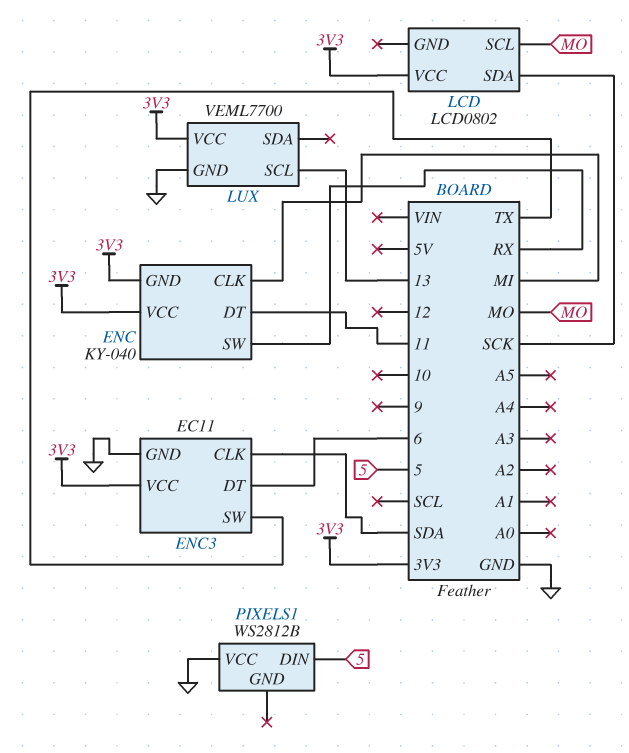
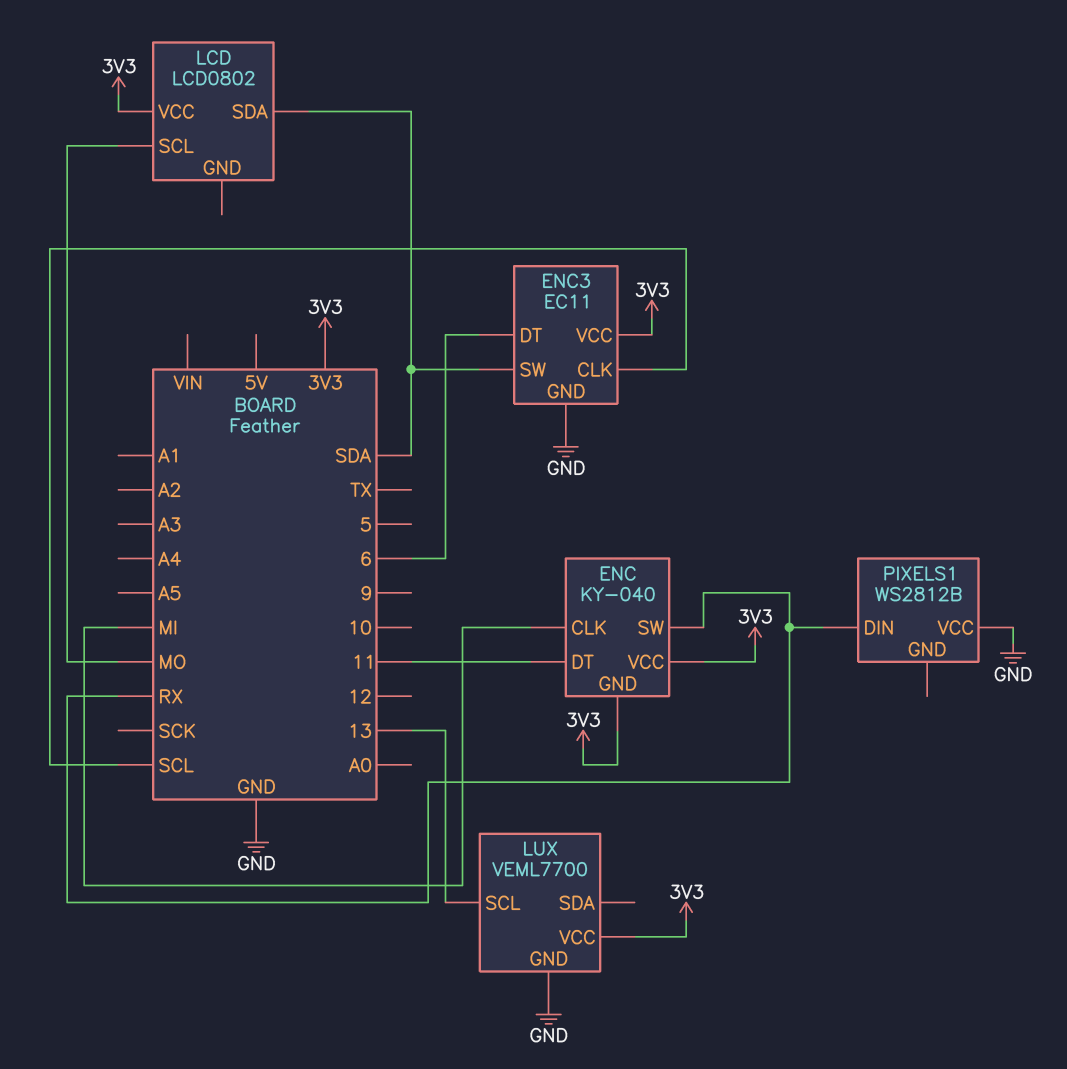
ENC3 pin CLK: SDA -> SCL
ENC3 pin SW: TX -> SDA
LCD pin SDA: SCK -> SDA
PIXELS1 pin DIN: 5 -> RX

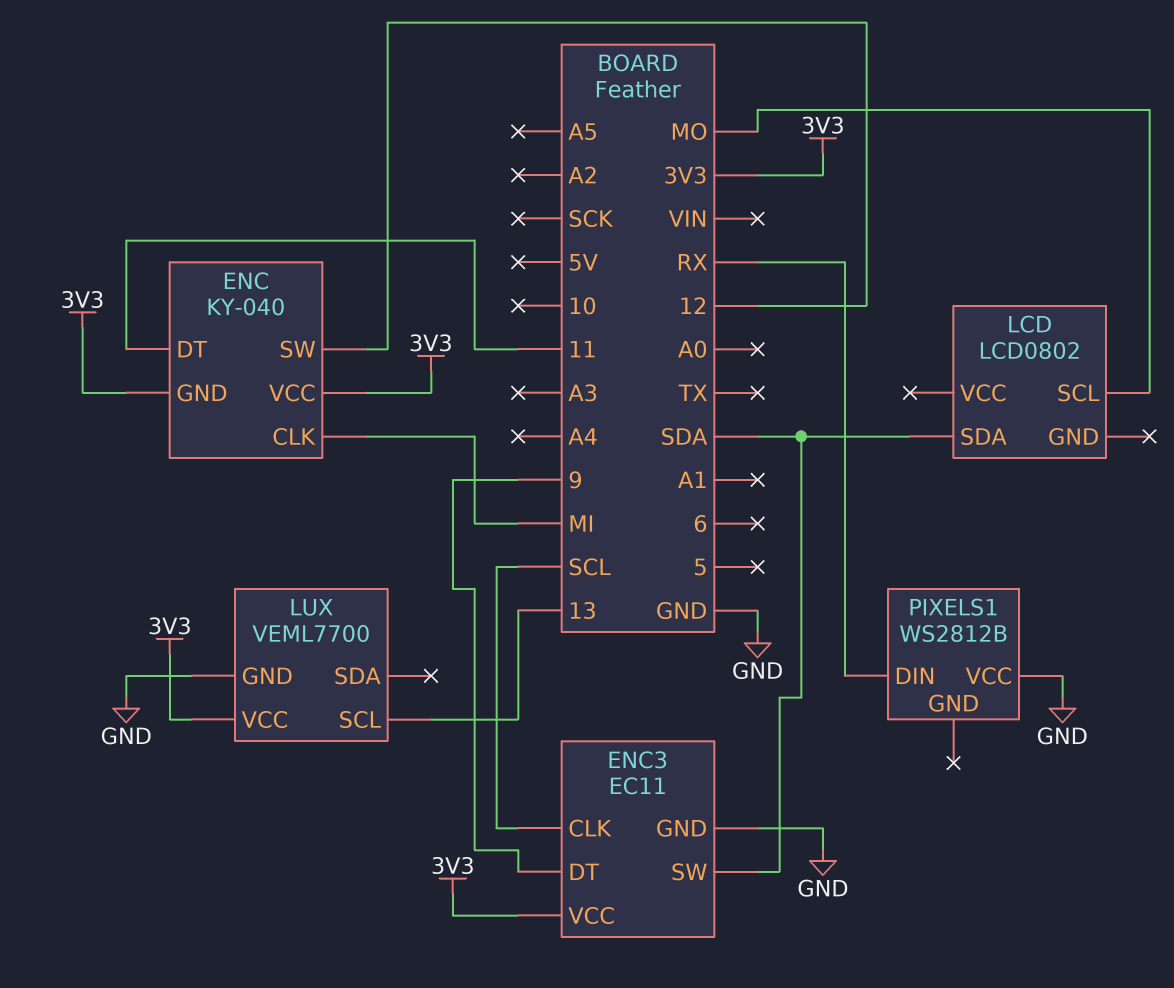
ENC pin SW: RX -> 12
ENC3 pin DT: 6 -> 9
LCD pin VCC: 3V3 -> none

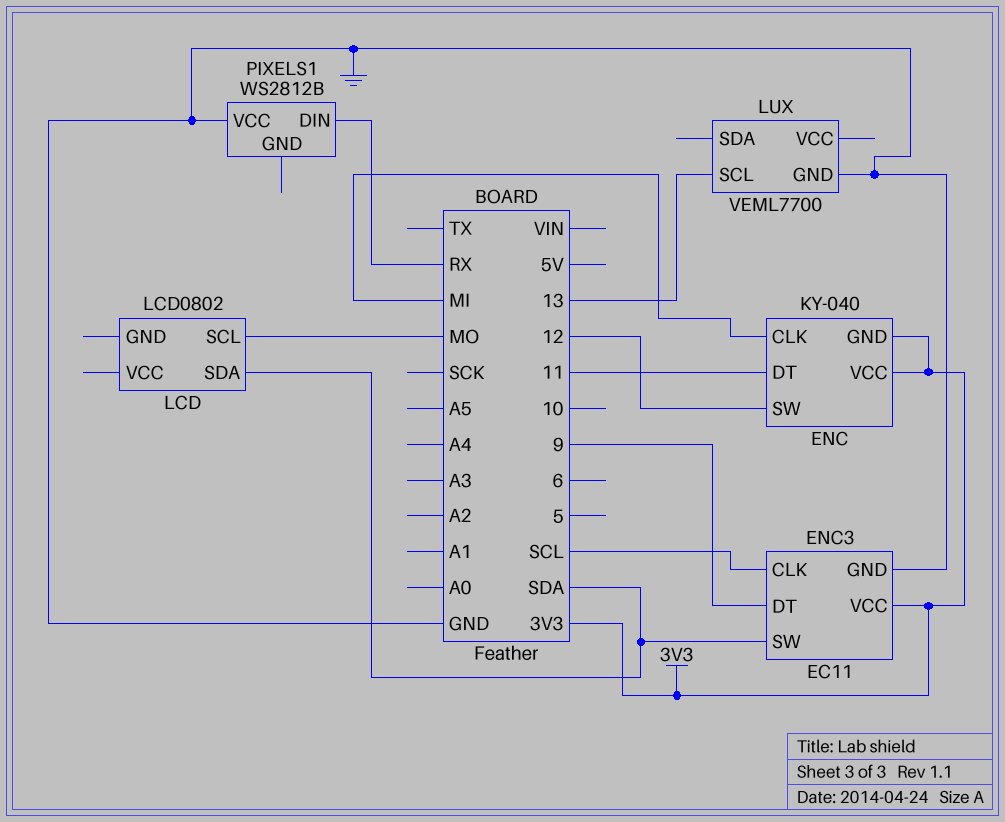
LUX pin VCC: 3V3 -> none

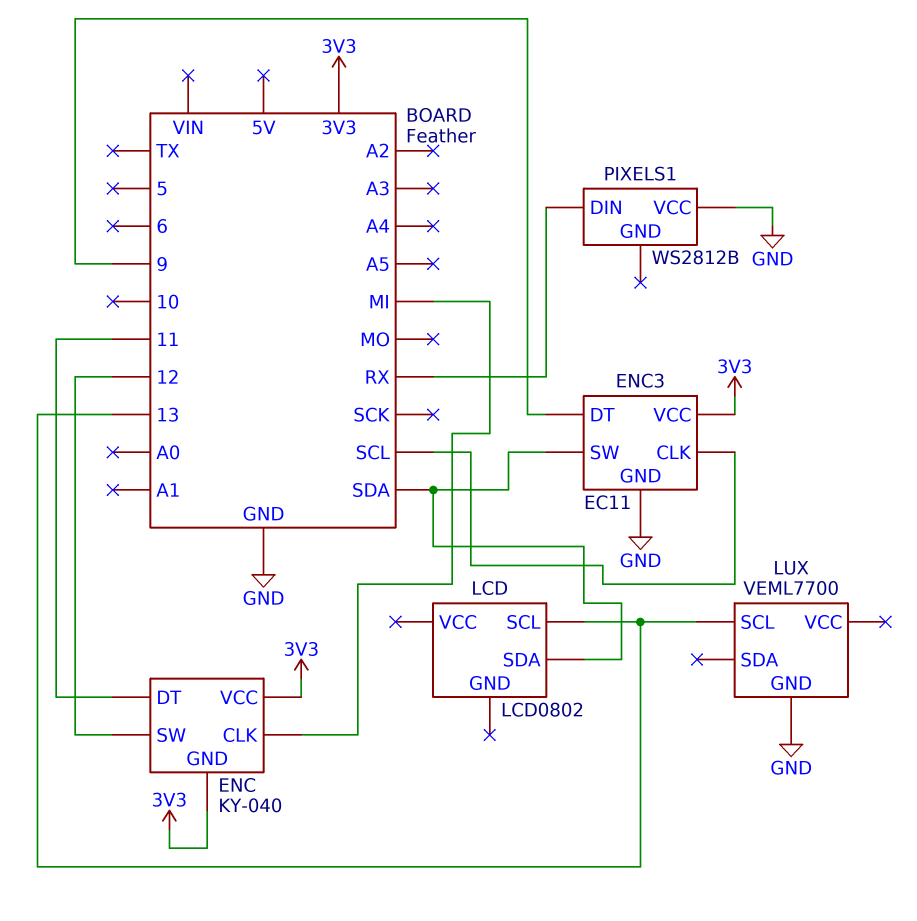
LCD pin SCL: MO -> 13

